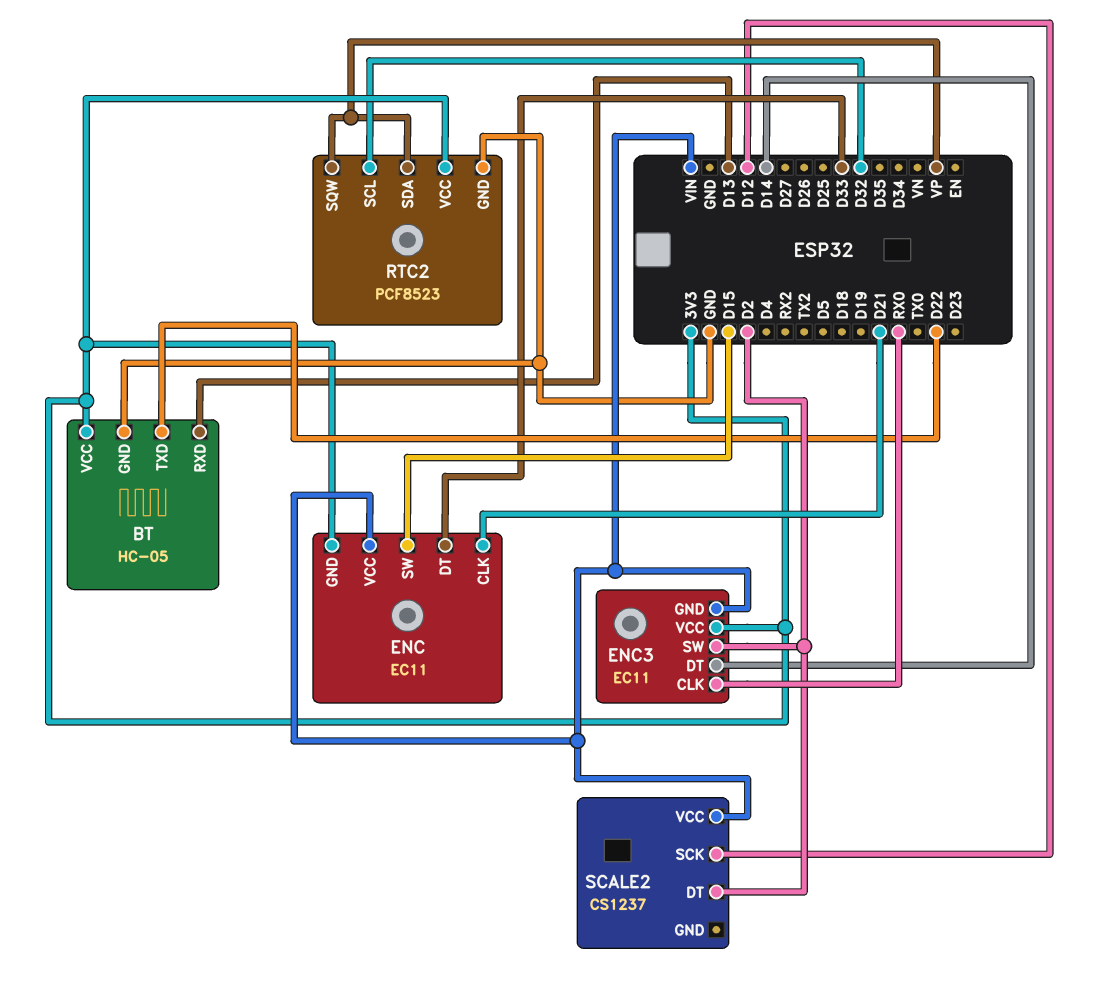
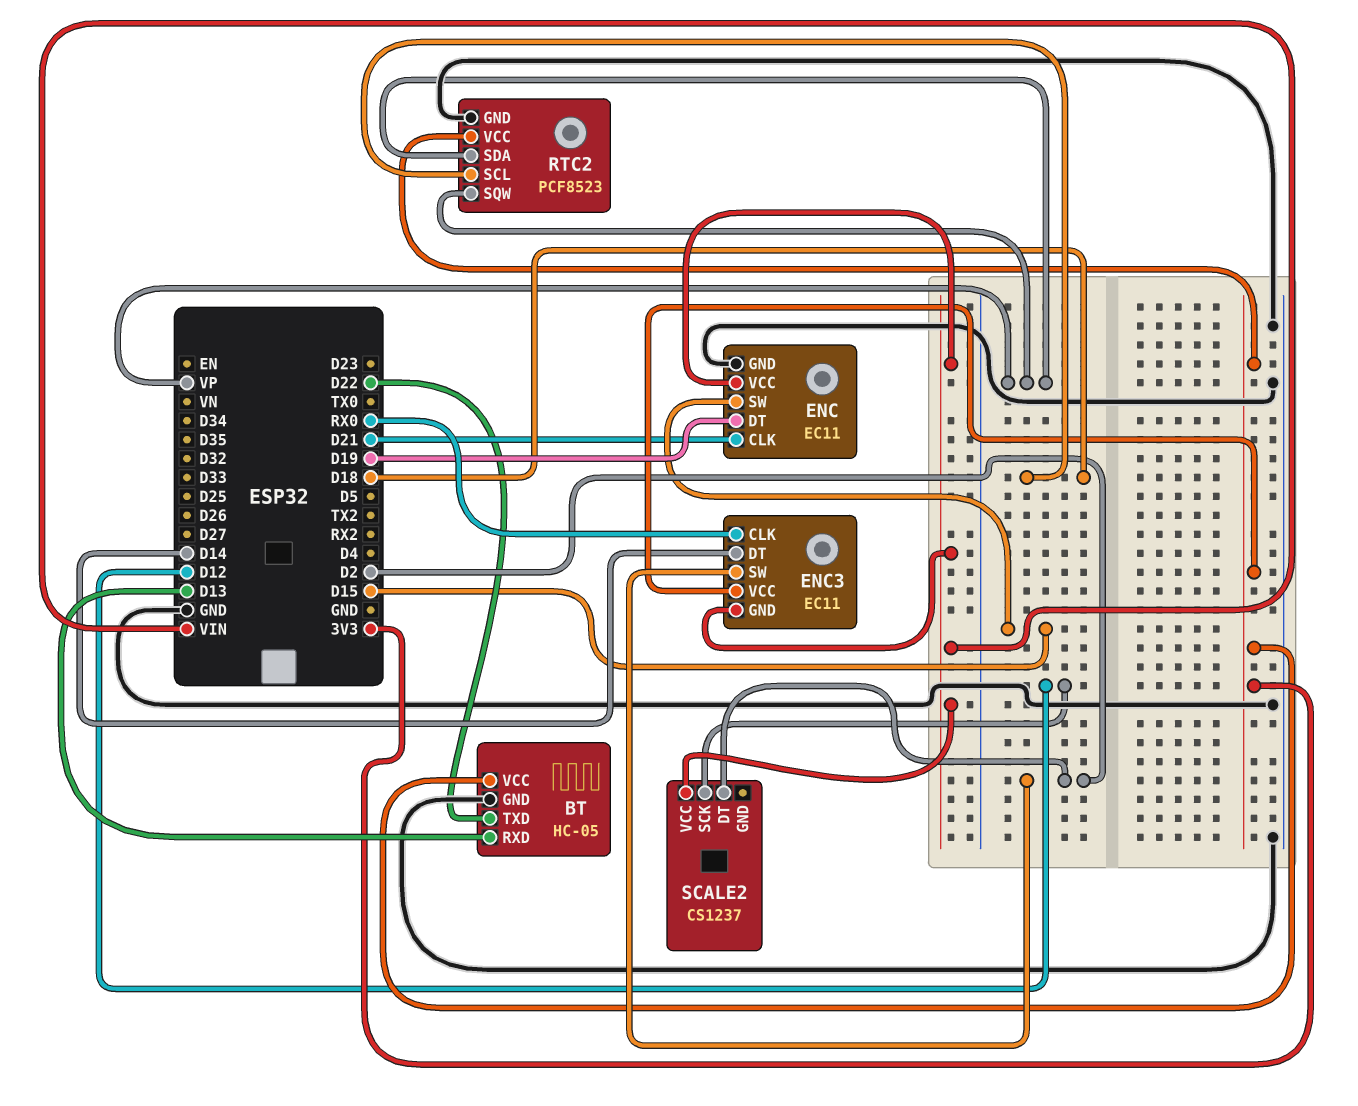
ENC pin DT: D33 -> D19
ENC pin GND: 3V3 -> GND
RTC2 pin SCL: D32 -> D18

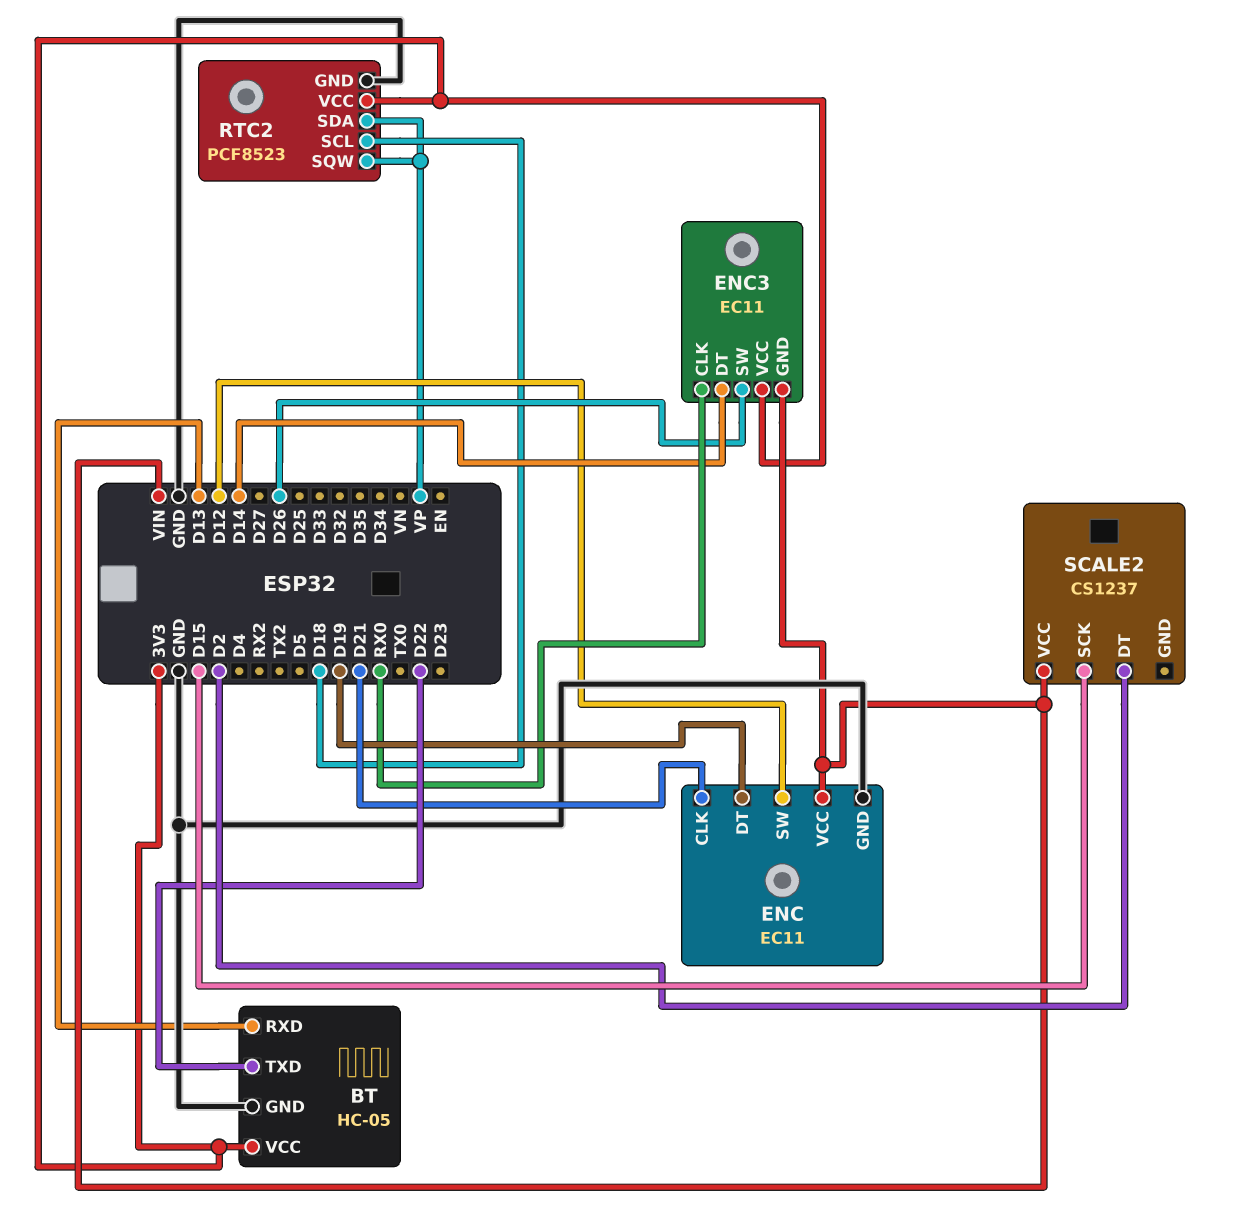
ENC pin SW: D15 -> D12
ENC3 pin SW: D2 -> D26
SCALE2 pin SCK: D12 -> D15

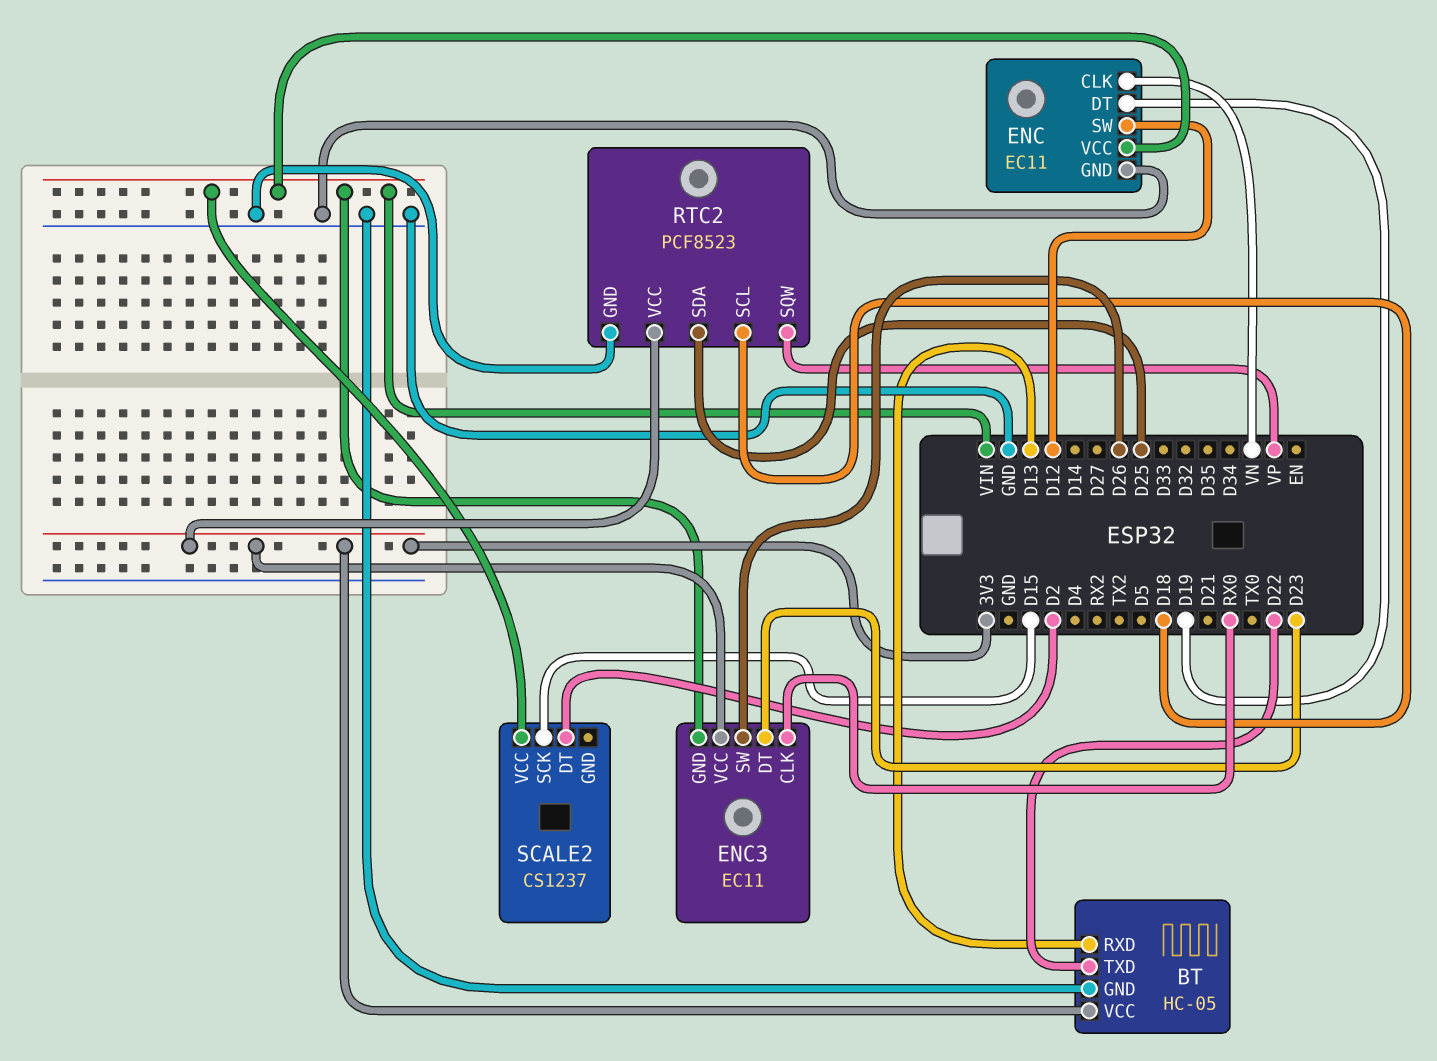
ENC pin CLK: D21 -> VN
ENC3 pin DT: D14 -> D23
RTC2 pin SDA: VP -> D25

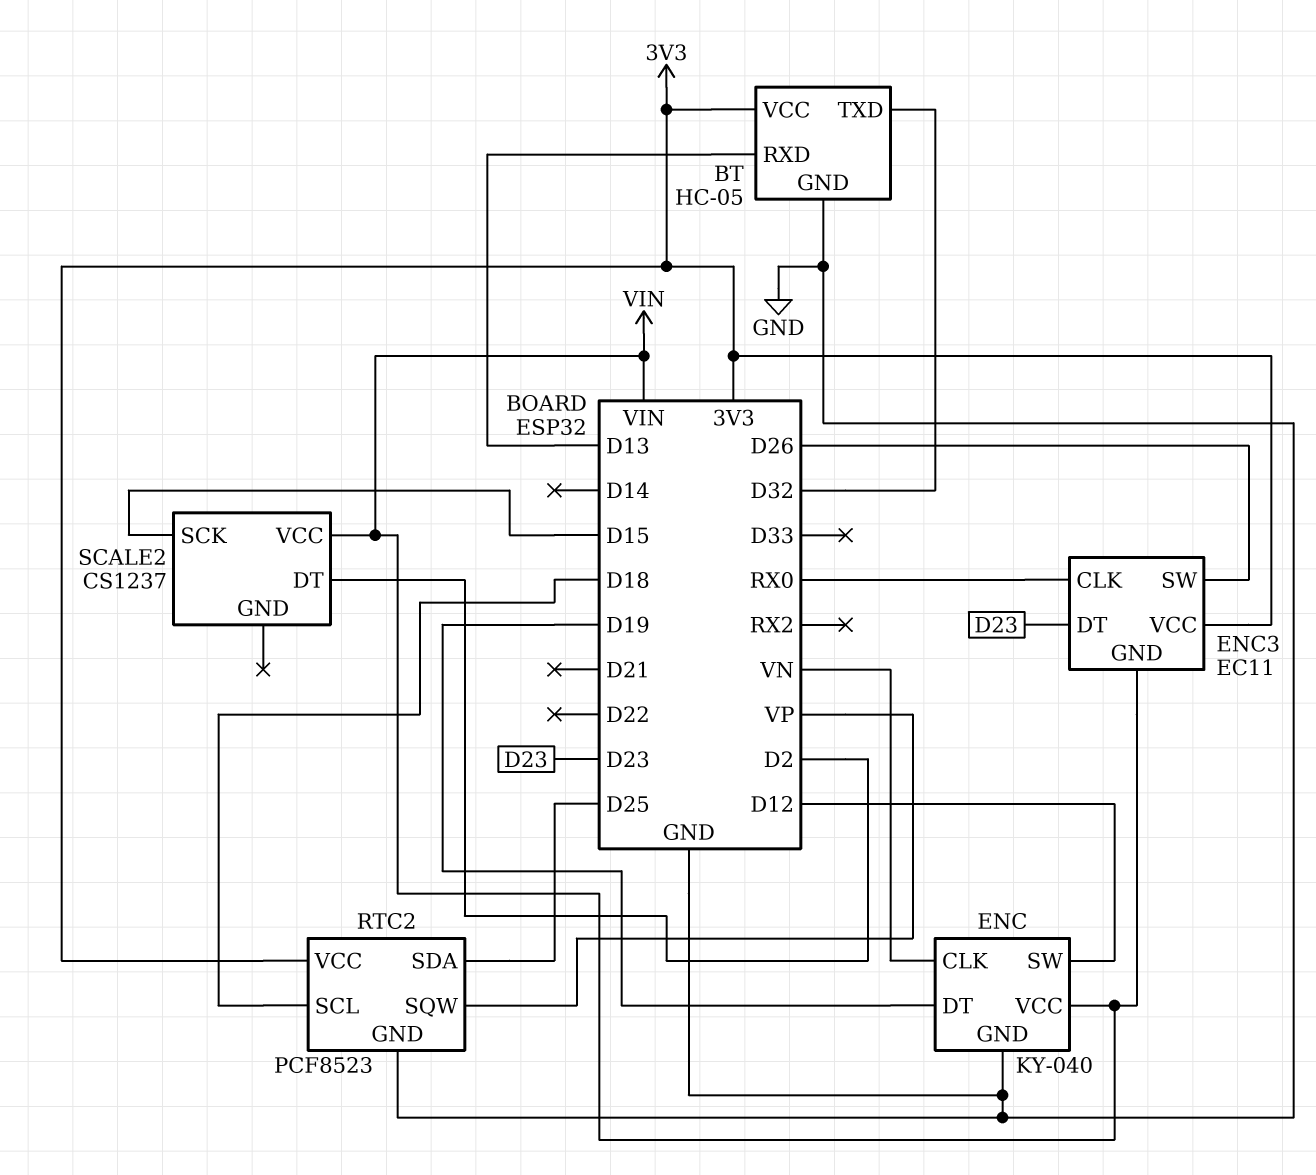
BT pin TXD: D22 -> D32
ENC: EC11 -> KY-040

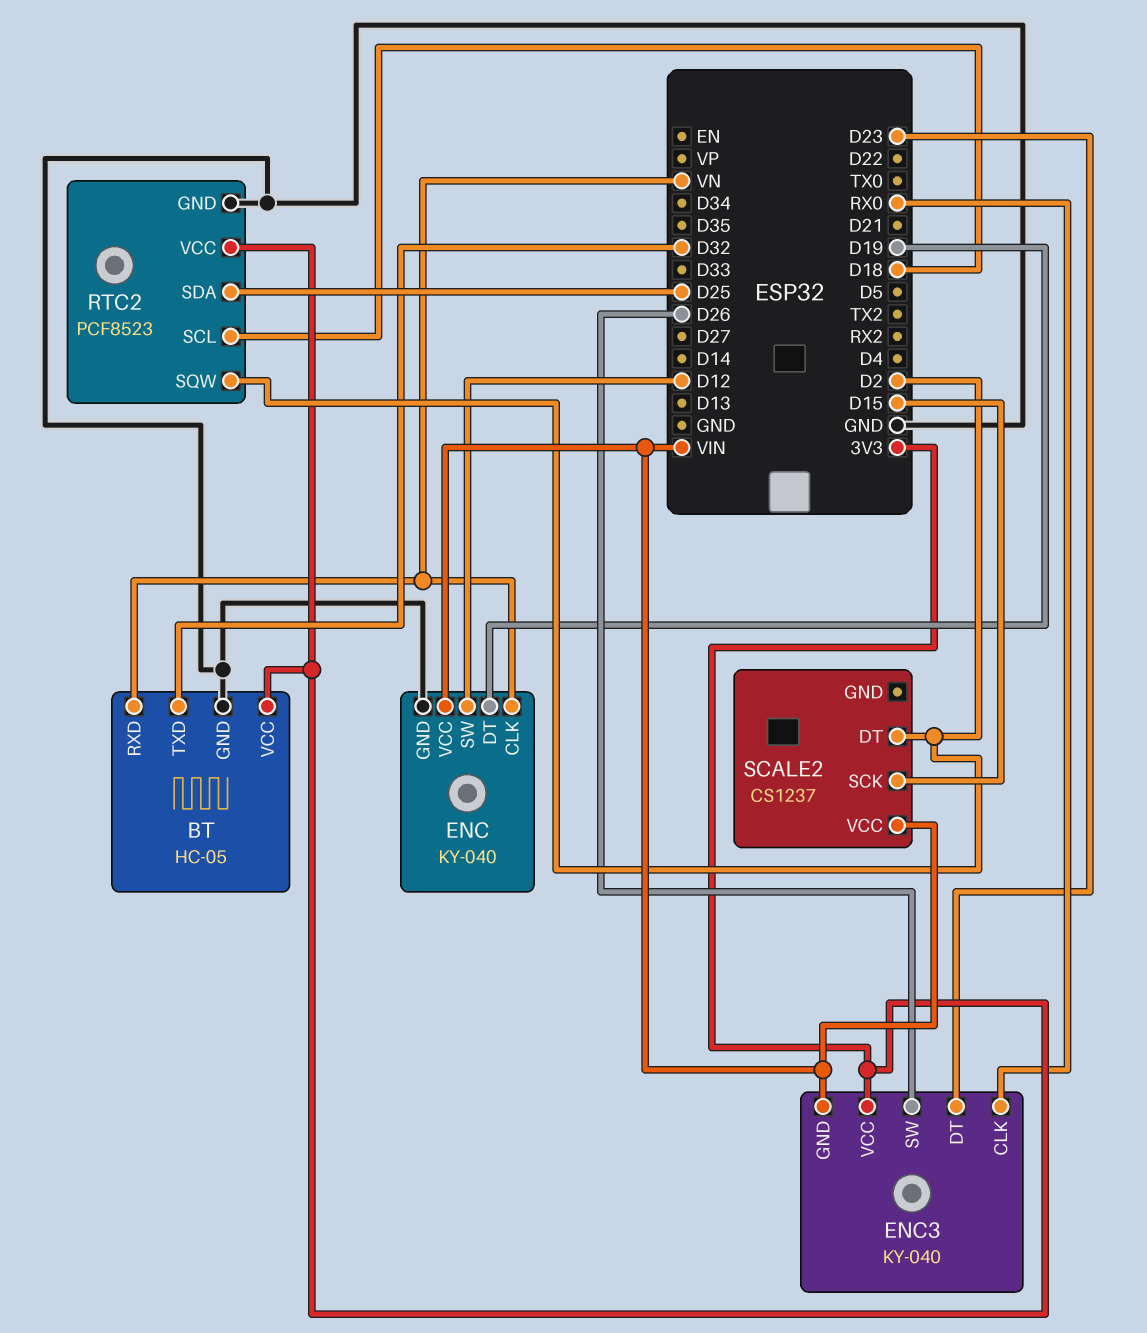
BT pin RXD: D13 -> VN
ENC3: EC11 -> KY-040
RTC2 pin SQW: VP -> D2

